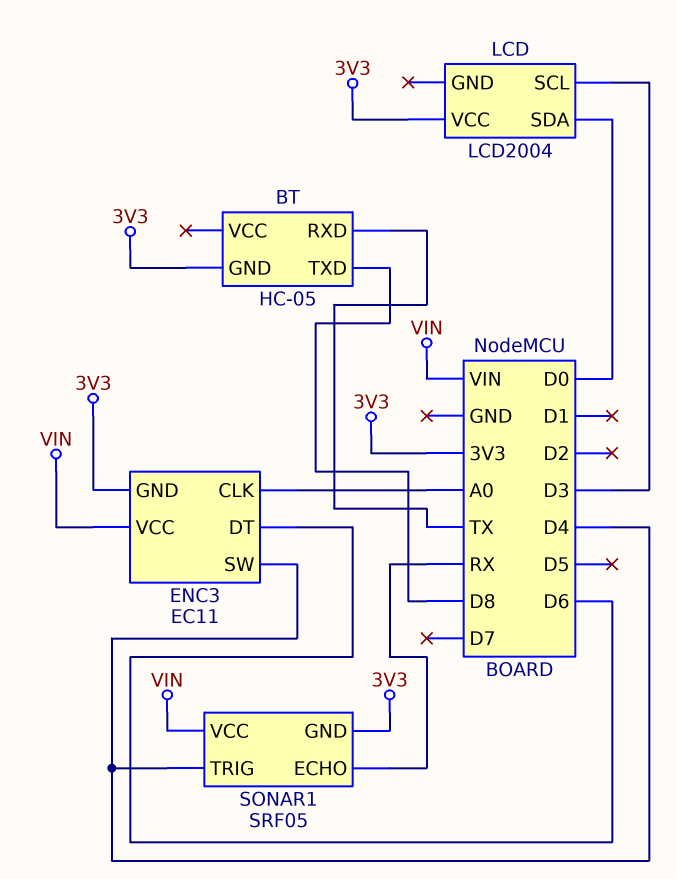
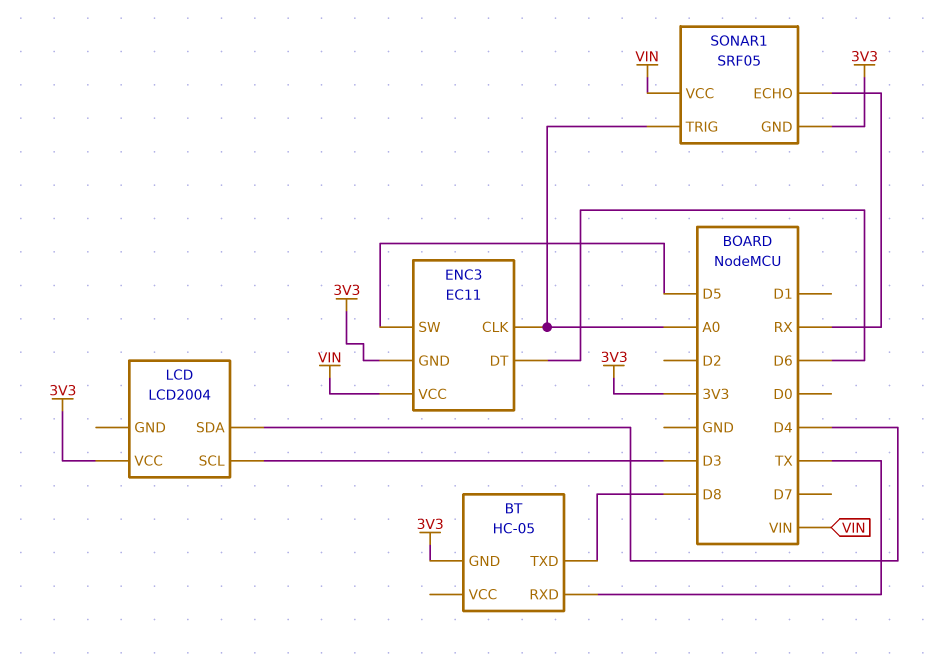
ENC3 pin SW: D4 -> D5
LCD pin SDA: D0 -> D4
SONAR1 pin TRIG: D4 -> A0

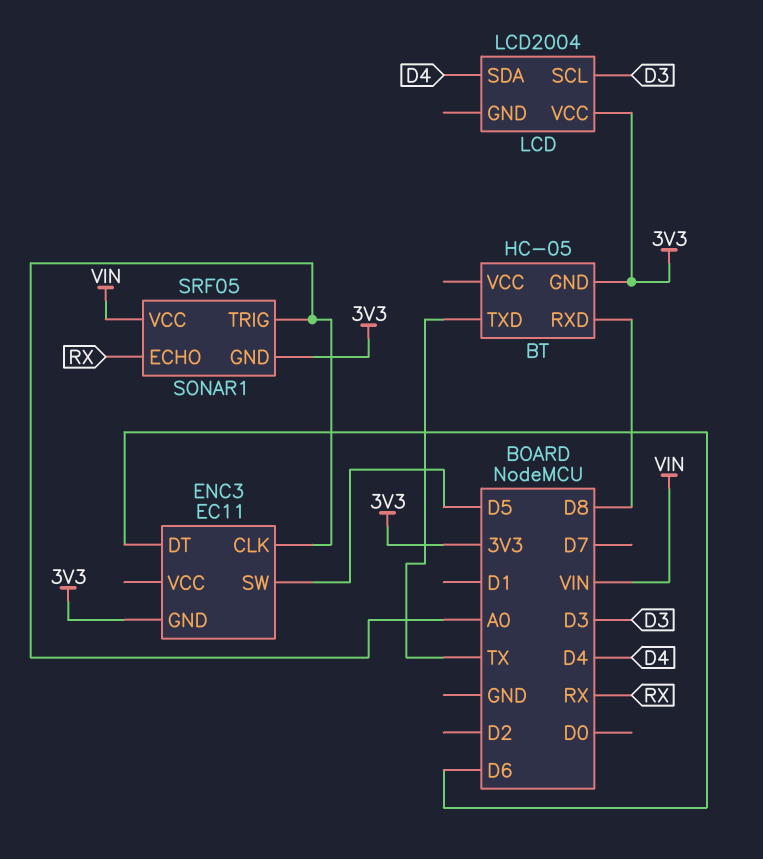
BT pin RXD: TX -> D8
BT pin TXD: D8 -> TX
ENC3 pin VCC: VIN -> none

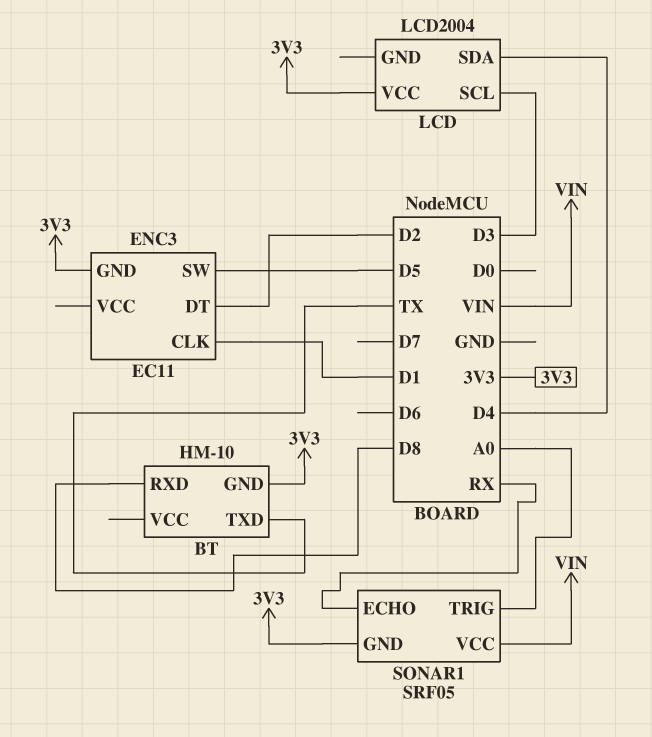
BT: HC-05 -> HM-10
ENC3 pin CLK: A0 -> D1
ENC3 pin DT: D6 -> D2

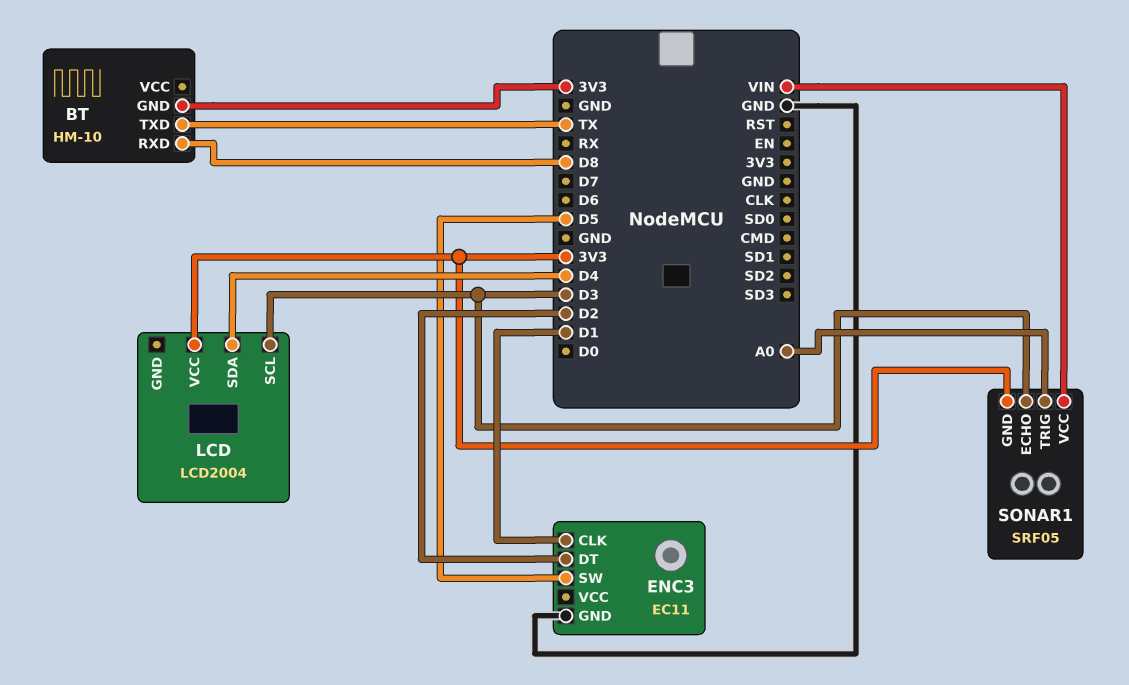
ENC3 pin GND: 3V3 -> GND
SONAR1 pin ECHO: RX -> D3

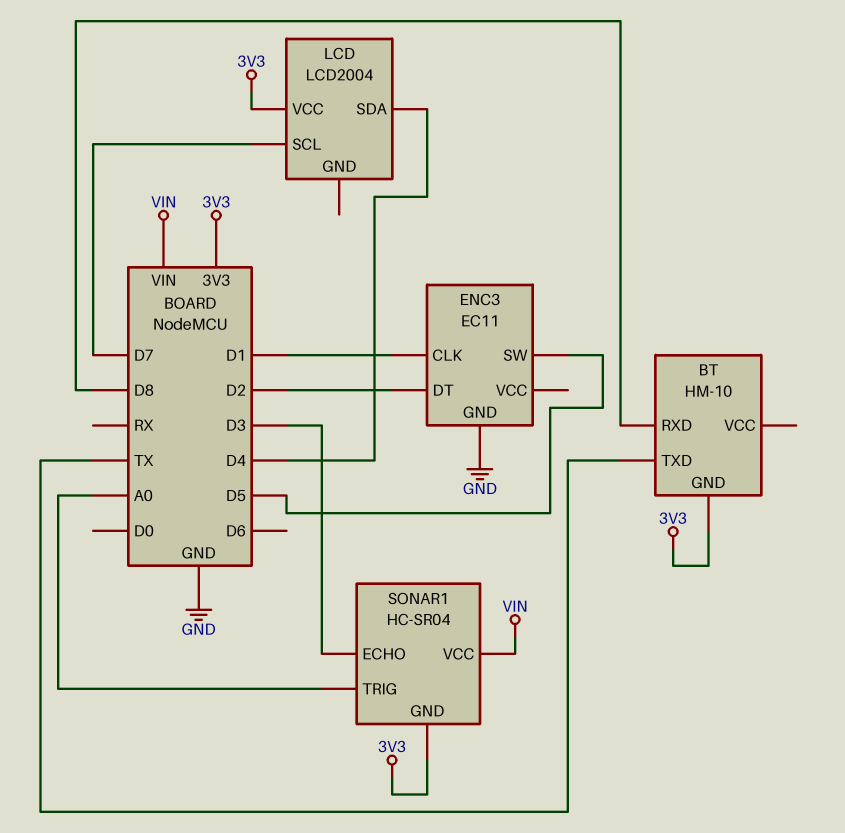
LCD pin SCL: D3 -> D7
SONAR1: SRF05 -> HC-SR04

